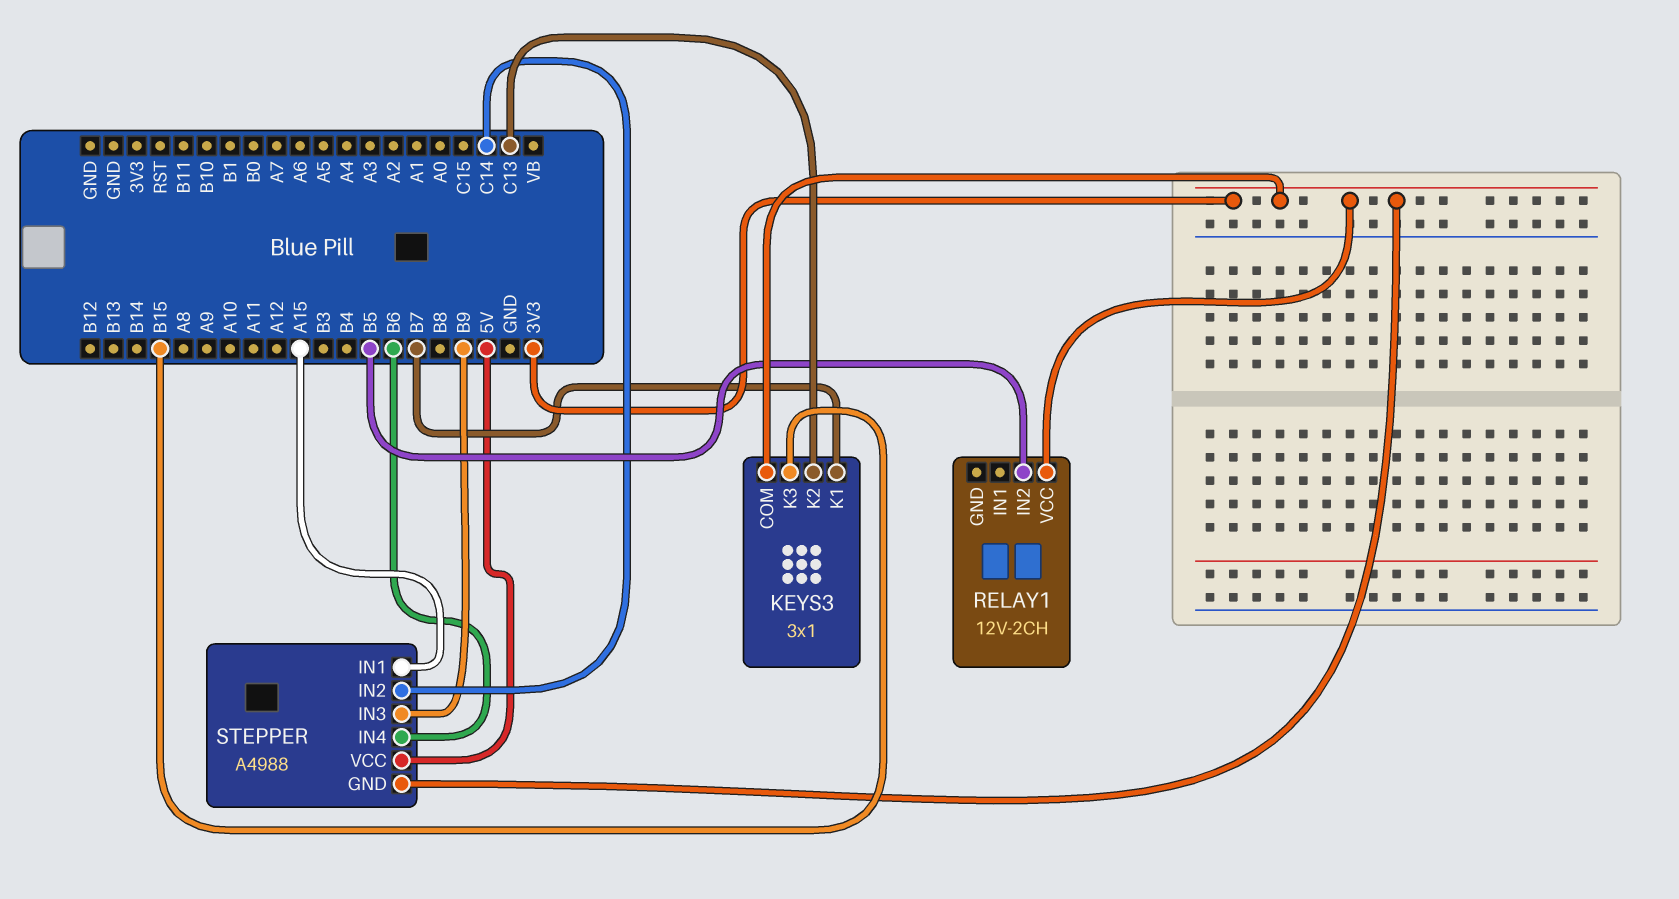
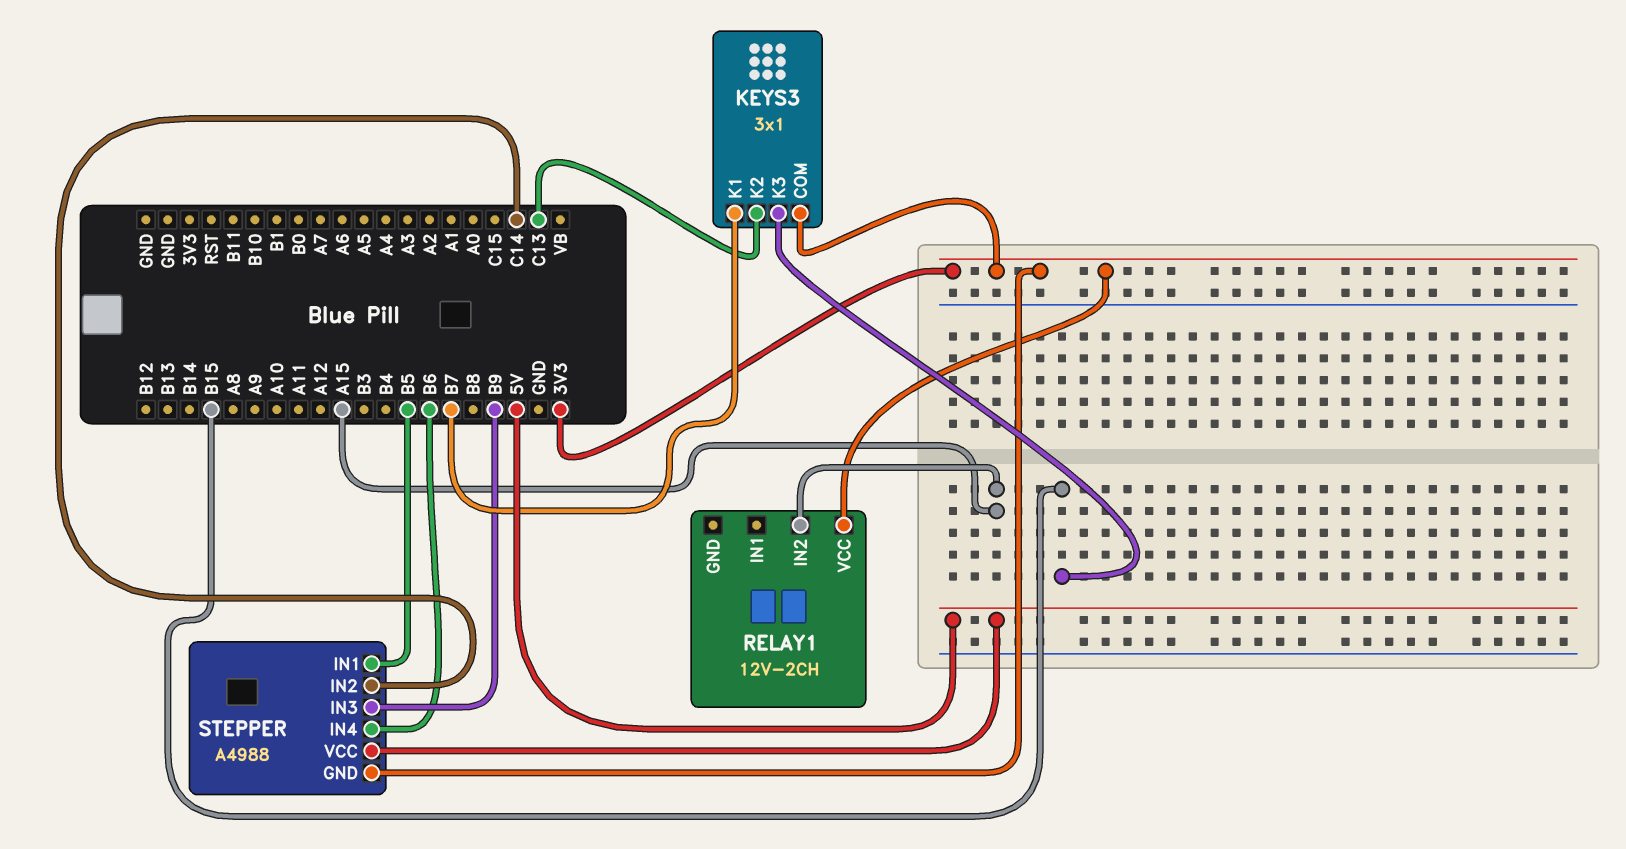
RELAY1 pin IN2: B5 -> A15
STEPPER pin IN1: A15 -> B5

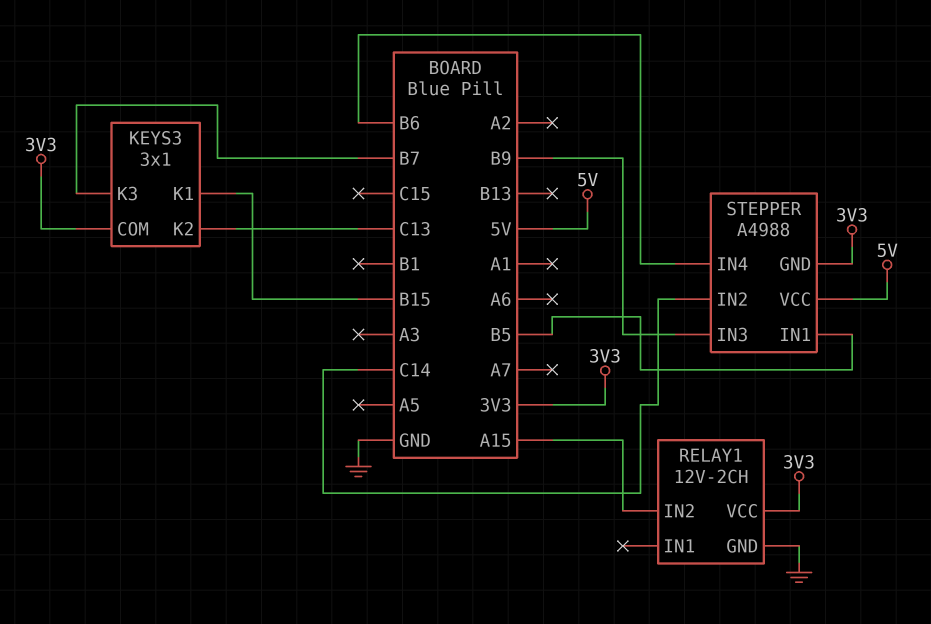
KEYS3 pin K1: B7 -> B15
KEYS3 pin K3: B15 -> B7
RELAY1 pin GND: none -> GND

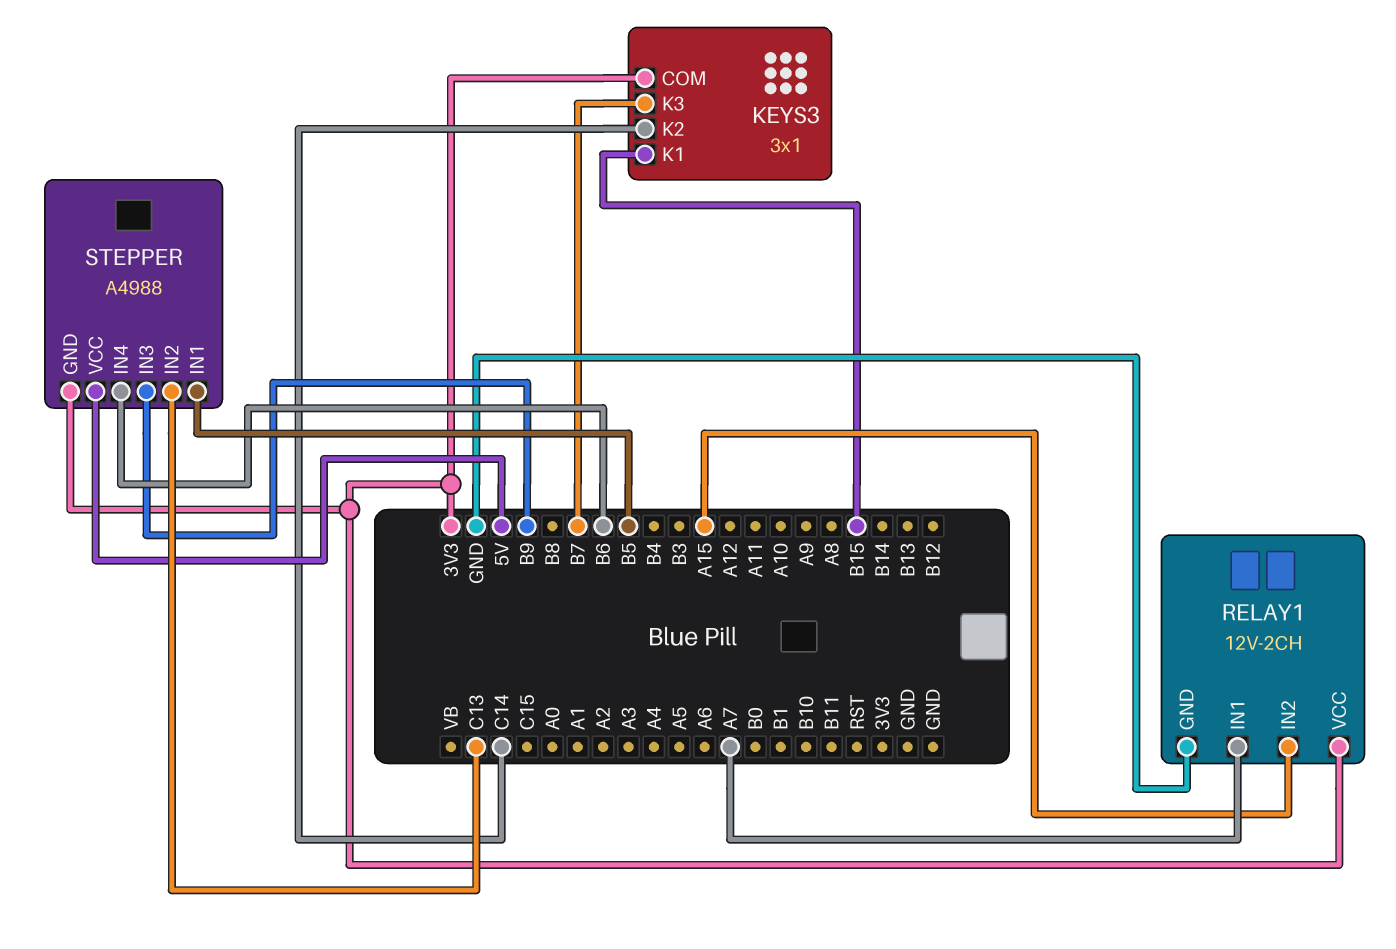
KEYS3 pin K2: C13 -> C14
RELAY1 pin IN1: none -> A7
STEPPER pin IN2: C14 -> C13

